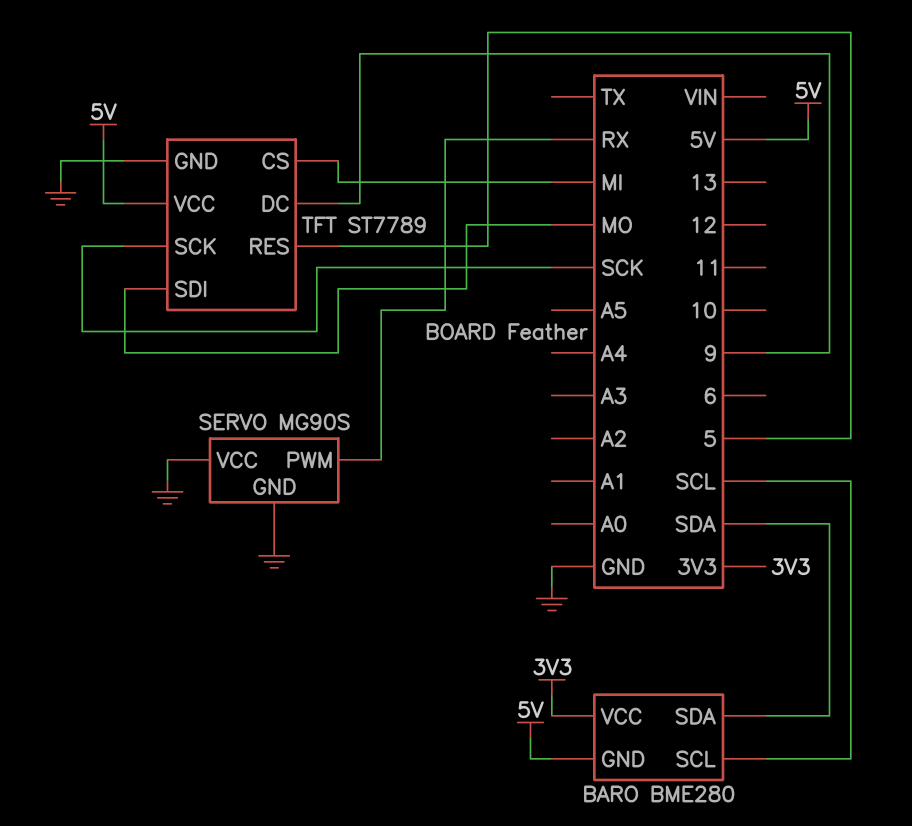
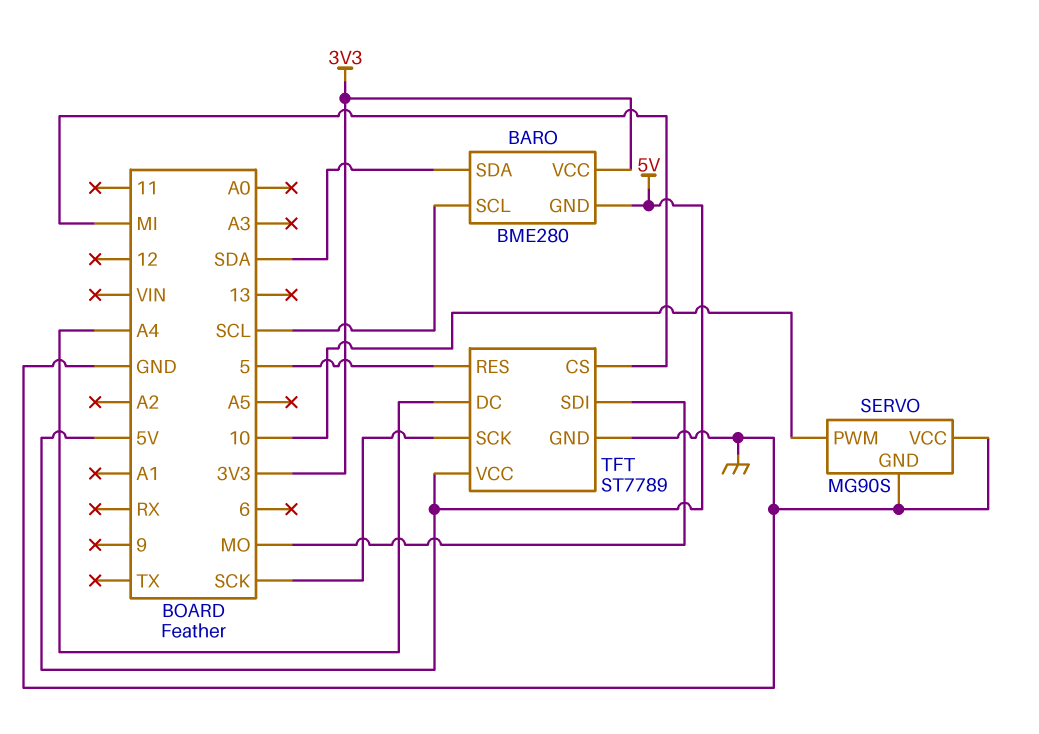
SERVO pin PWM: RX -> 10
TFT pin DC: 9 -> A4

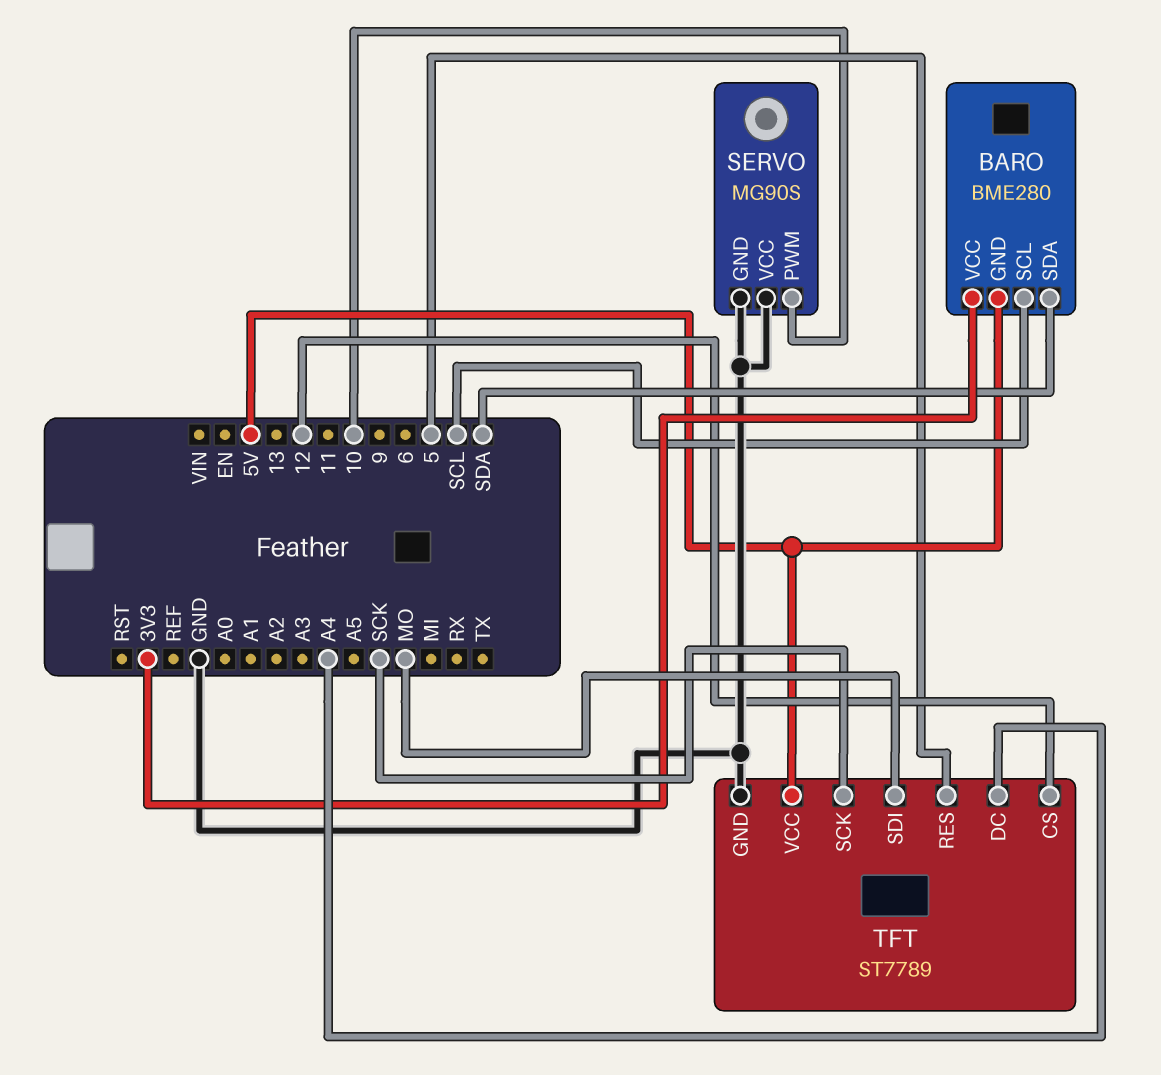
TFT pin CS: MI -> 12

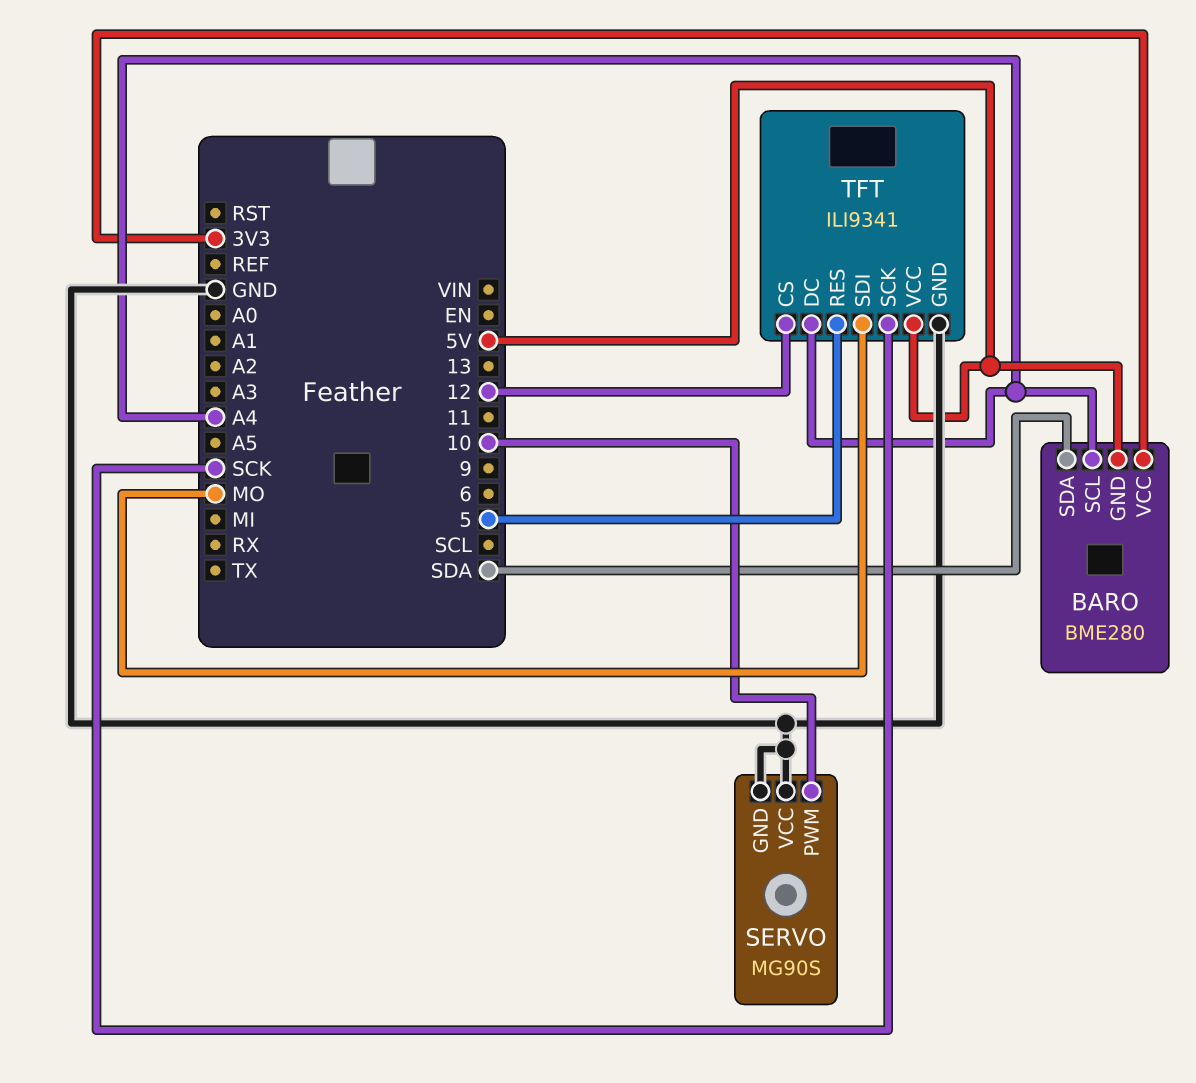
BARO pin SCL: SCL -> A4
TFT: ST7789 -> ILI9341

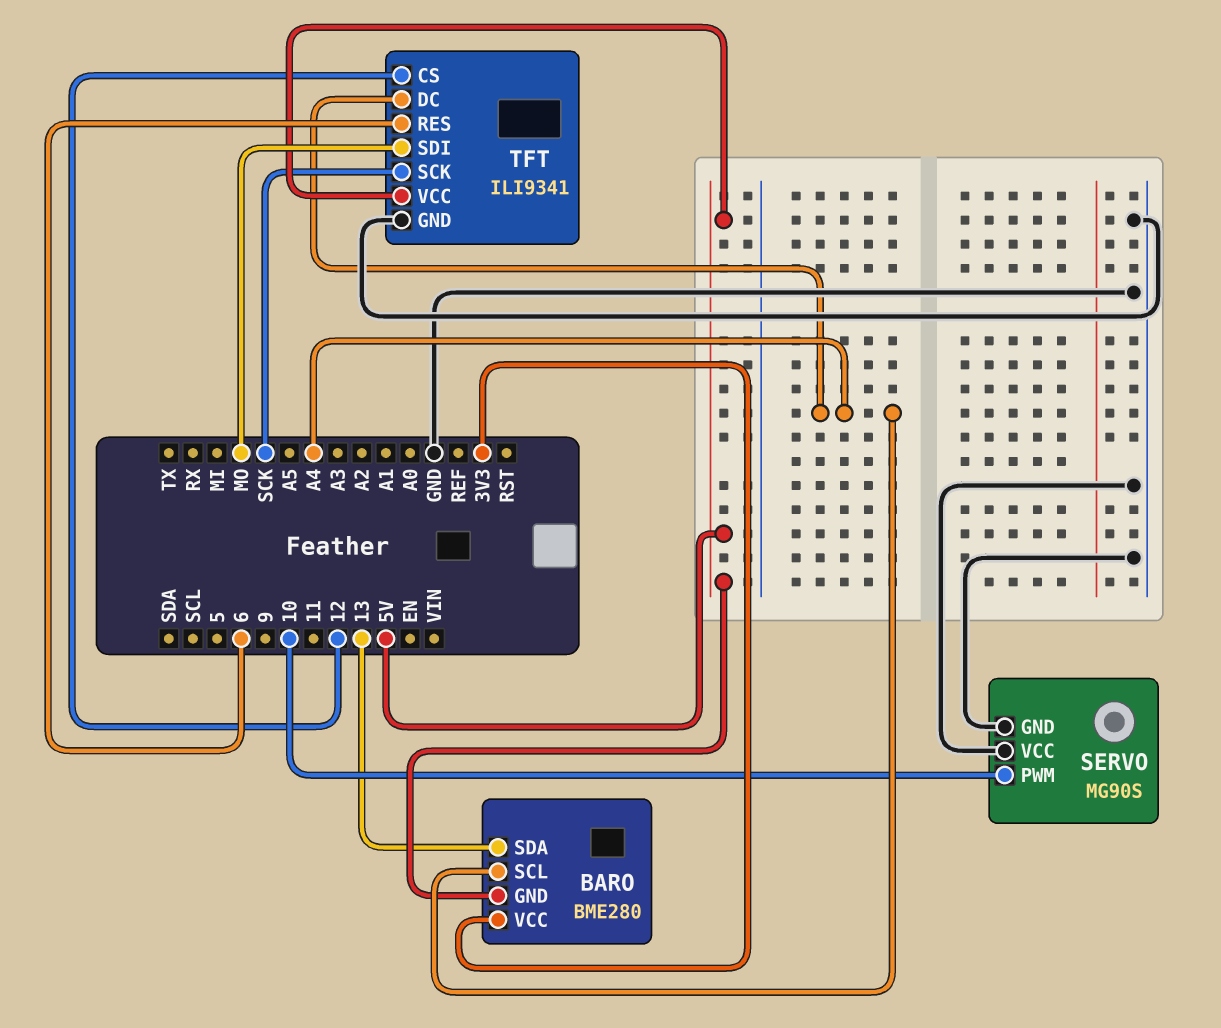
BARO pin SDA: SDA -> 13
TFT pin RES: 5 -> 6

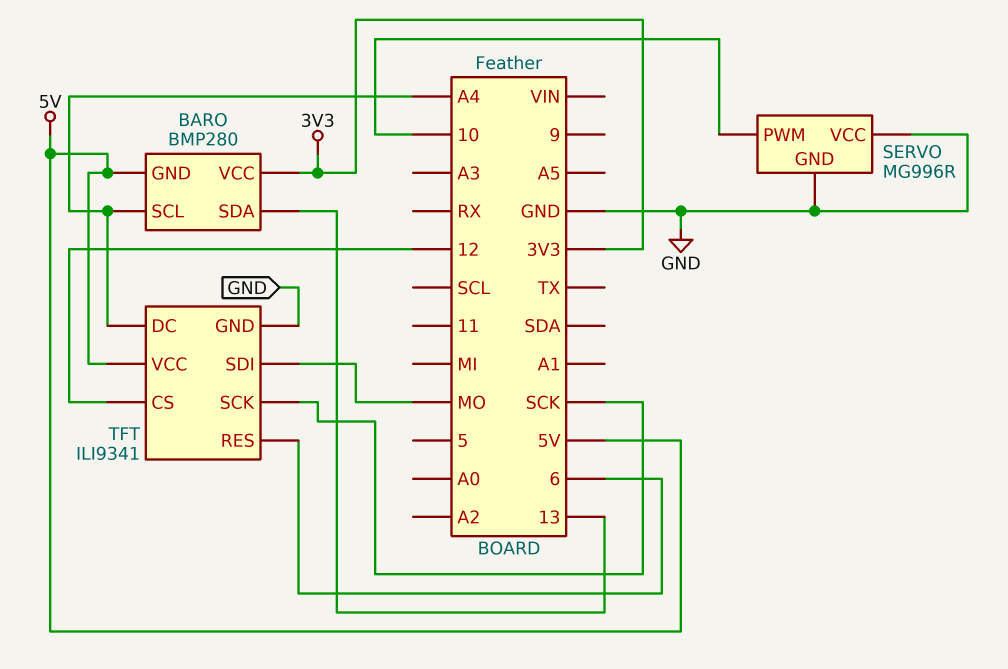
BARO: BME280 -> BMP280
SERVO: MG90S -> MG996R

